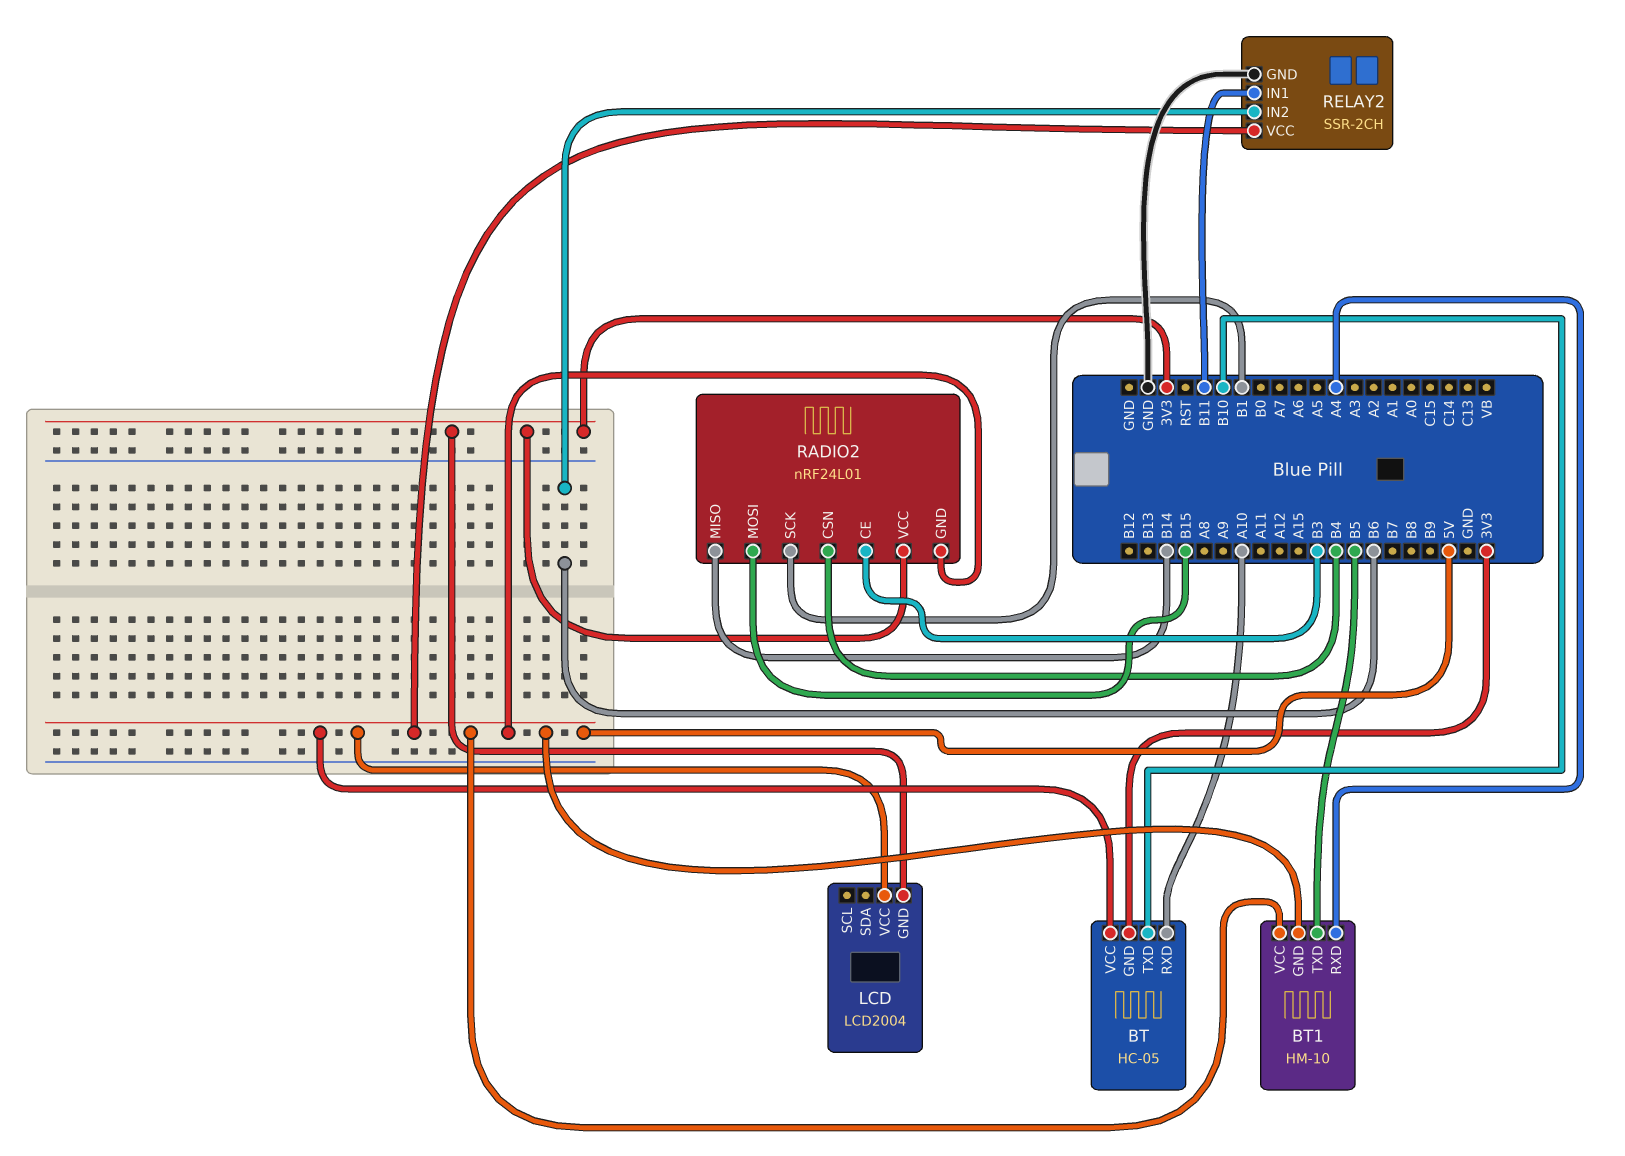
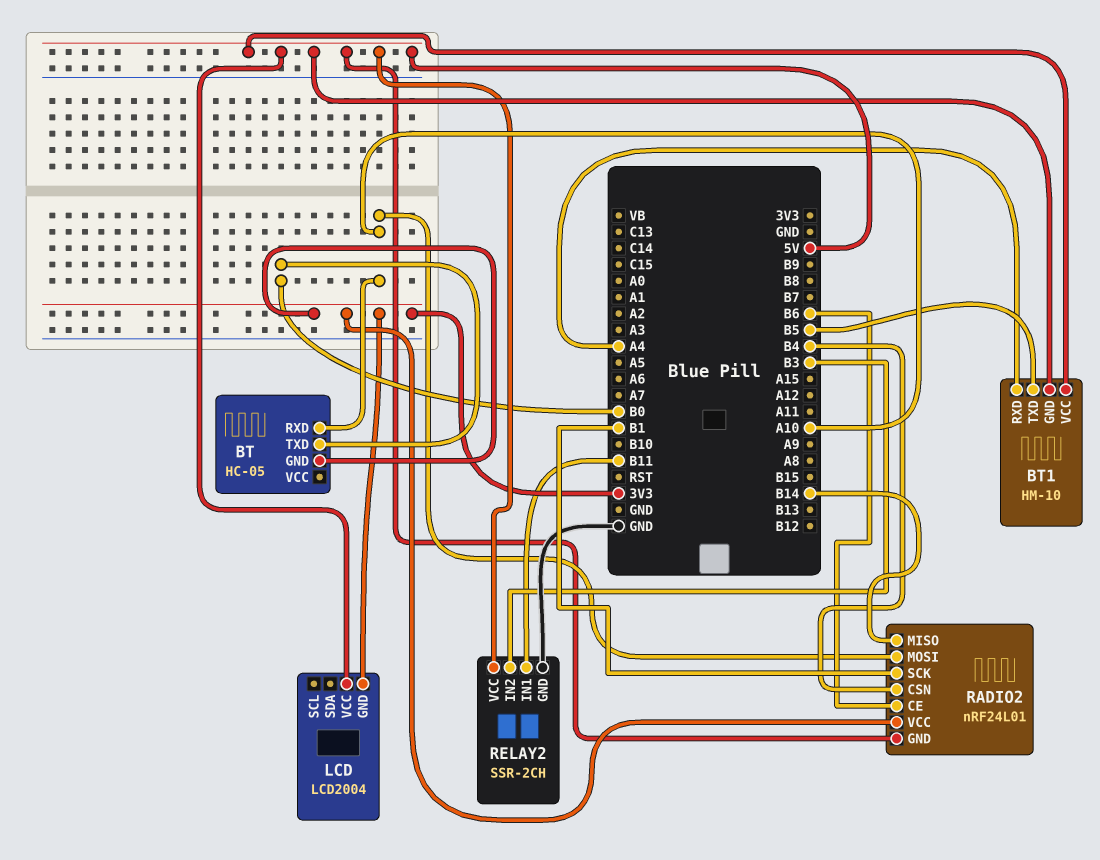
BT pin TXD: B10 -> B0
BT pin VCC: 5V -> none
RADIO2 pin CE: B3 -> B6
RADIO2 pin MOSI: B15 -> A10
RELAY2 pin IN2: B6 -> B3

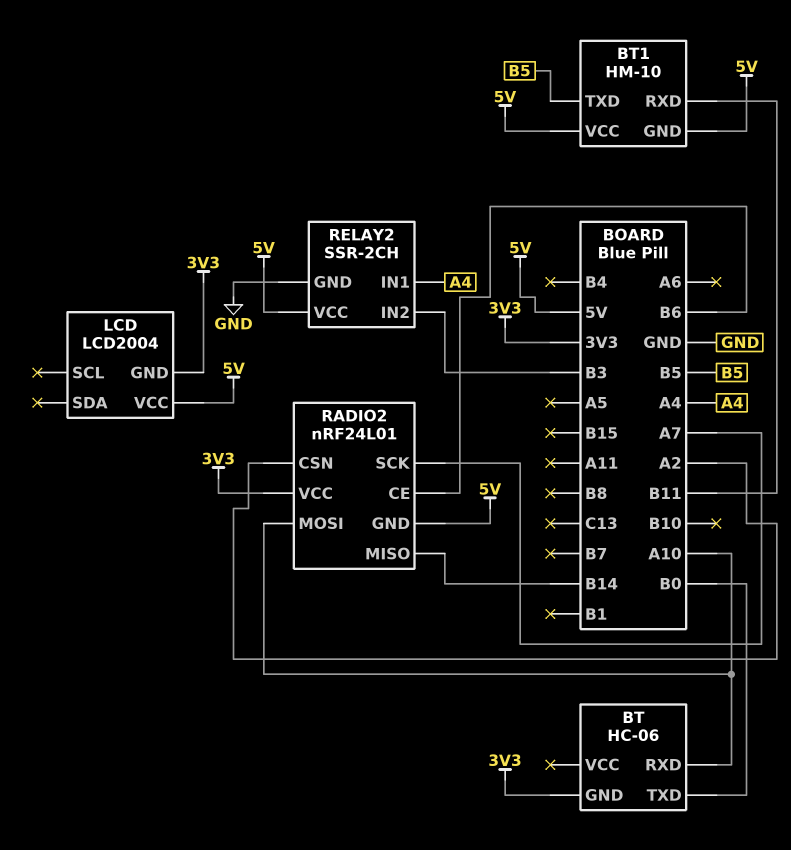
BT: HC-05 -> HC-06
BT1 pin RXD: A4 -> B11
RADIO2 pin CSN: B4 -> A2
RADIO2 pin SCK: B1 -> A7
RELAY2 pin IN1: B11 -> A4

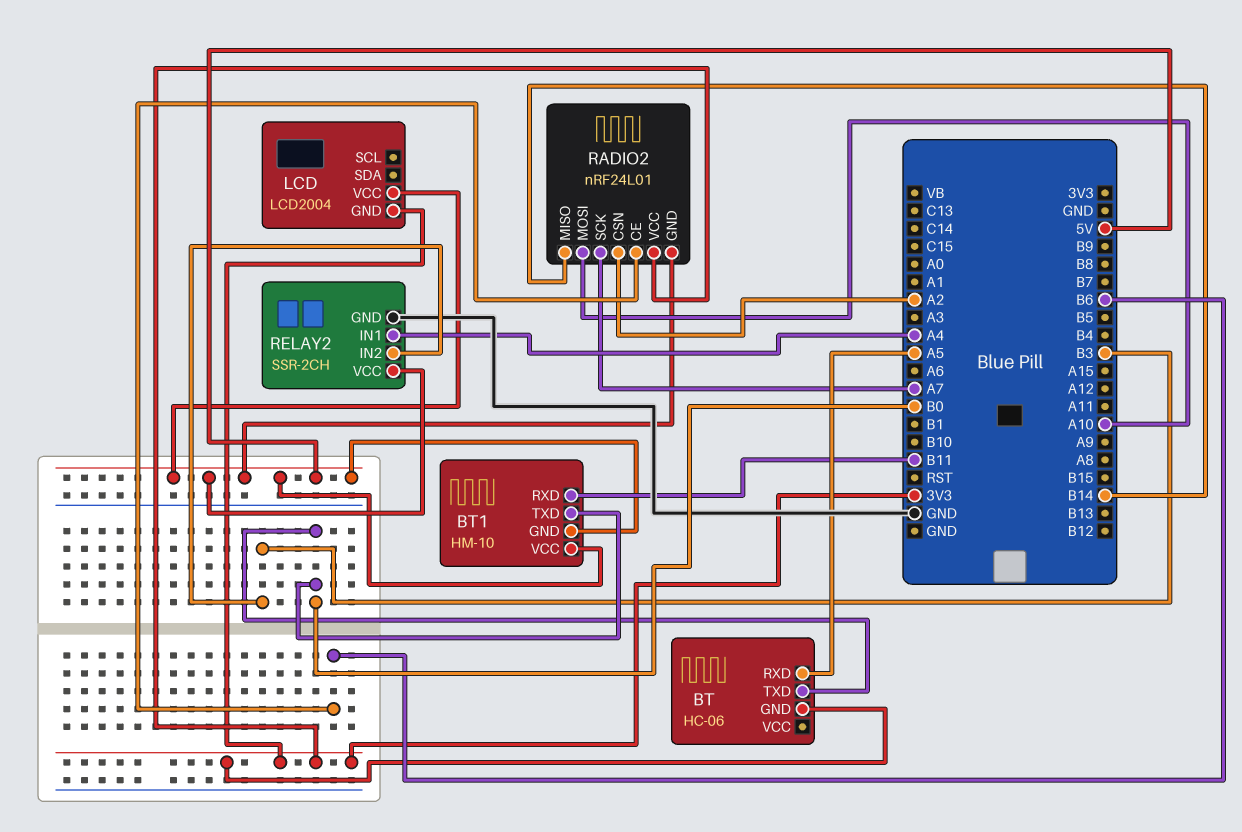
BT pin RXD: A10 -> A5
BT1 pin TXD: B5 -> B0

